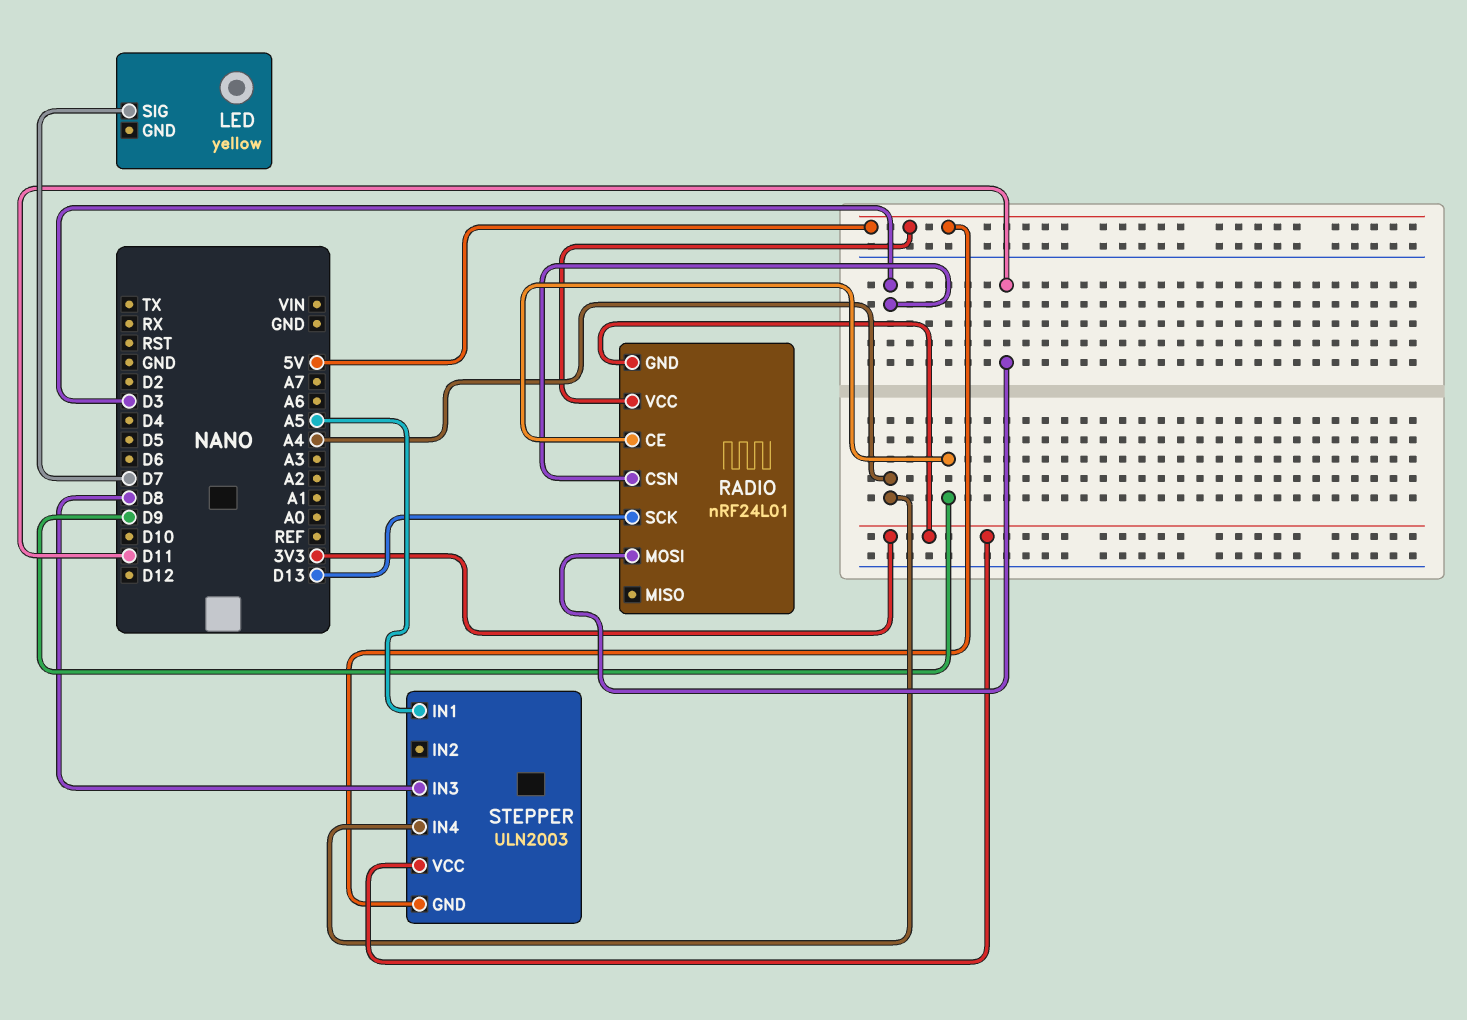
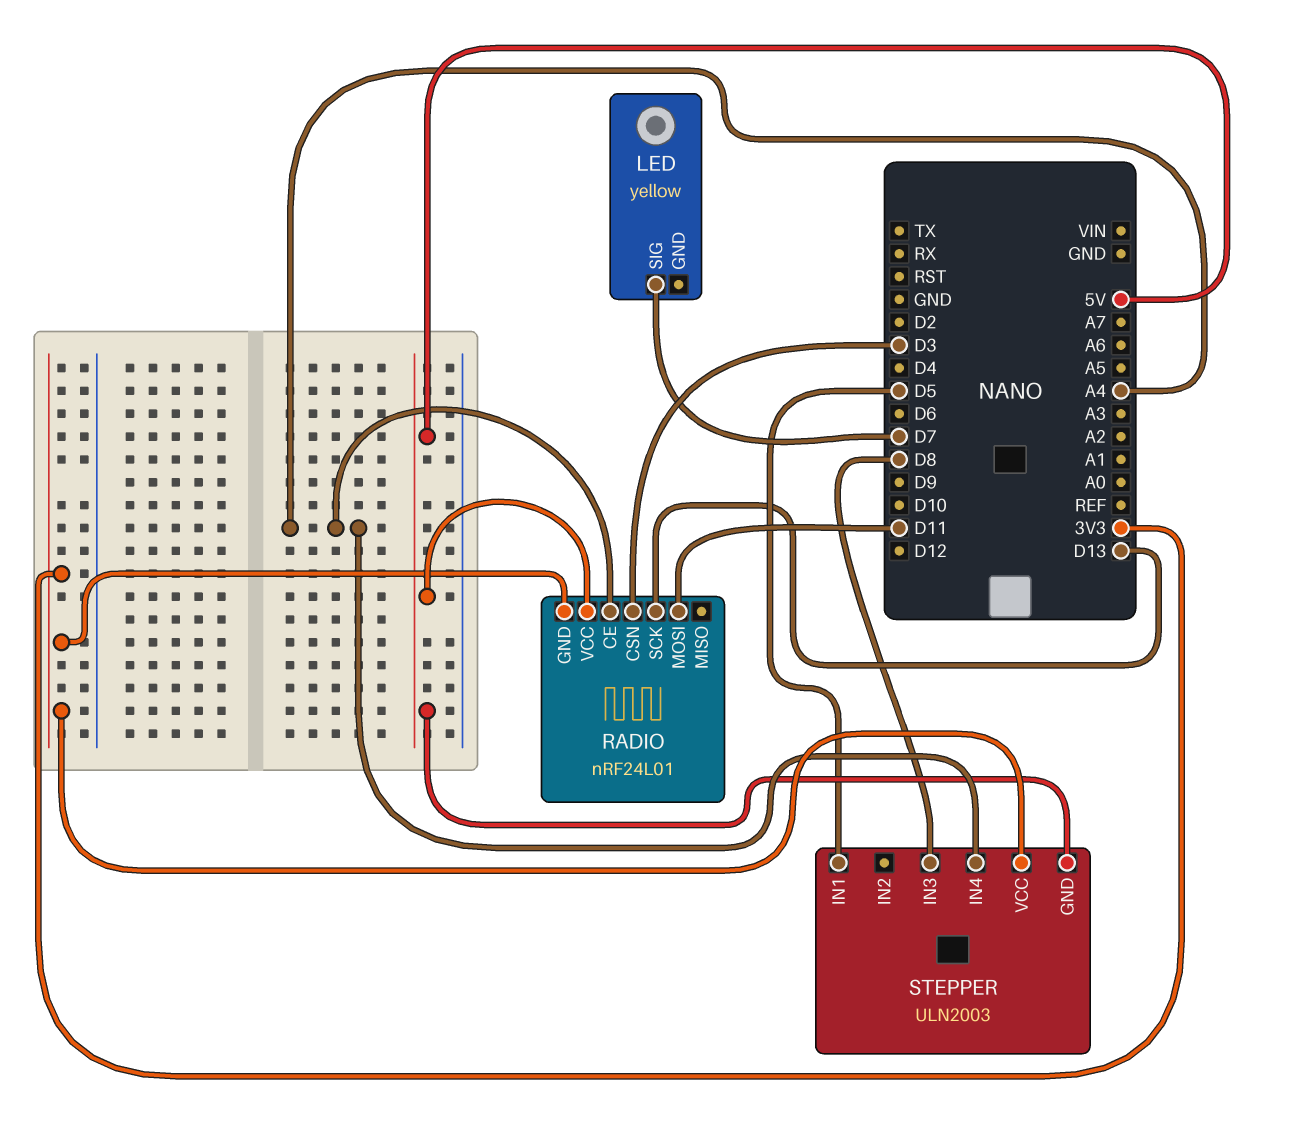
RADIO pin CE: D9 -> A4
STEPPER pin IN1: A5 -> D5

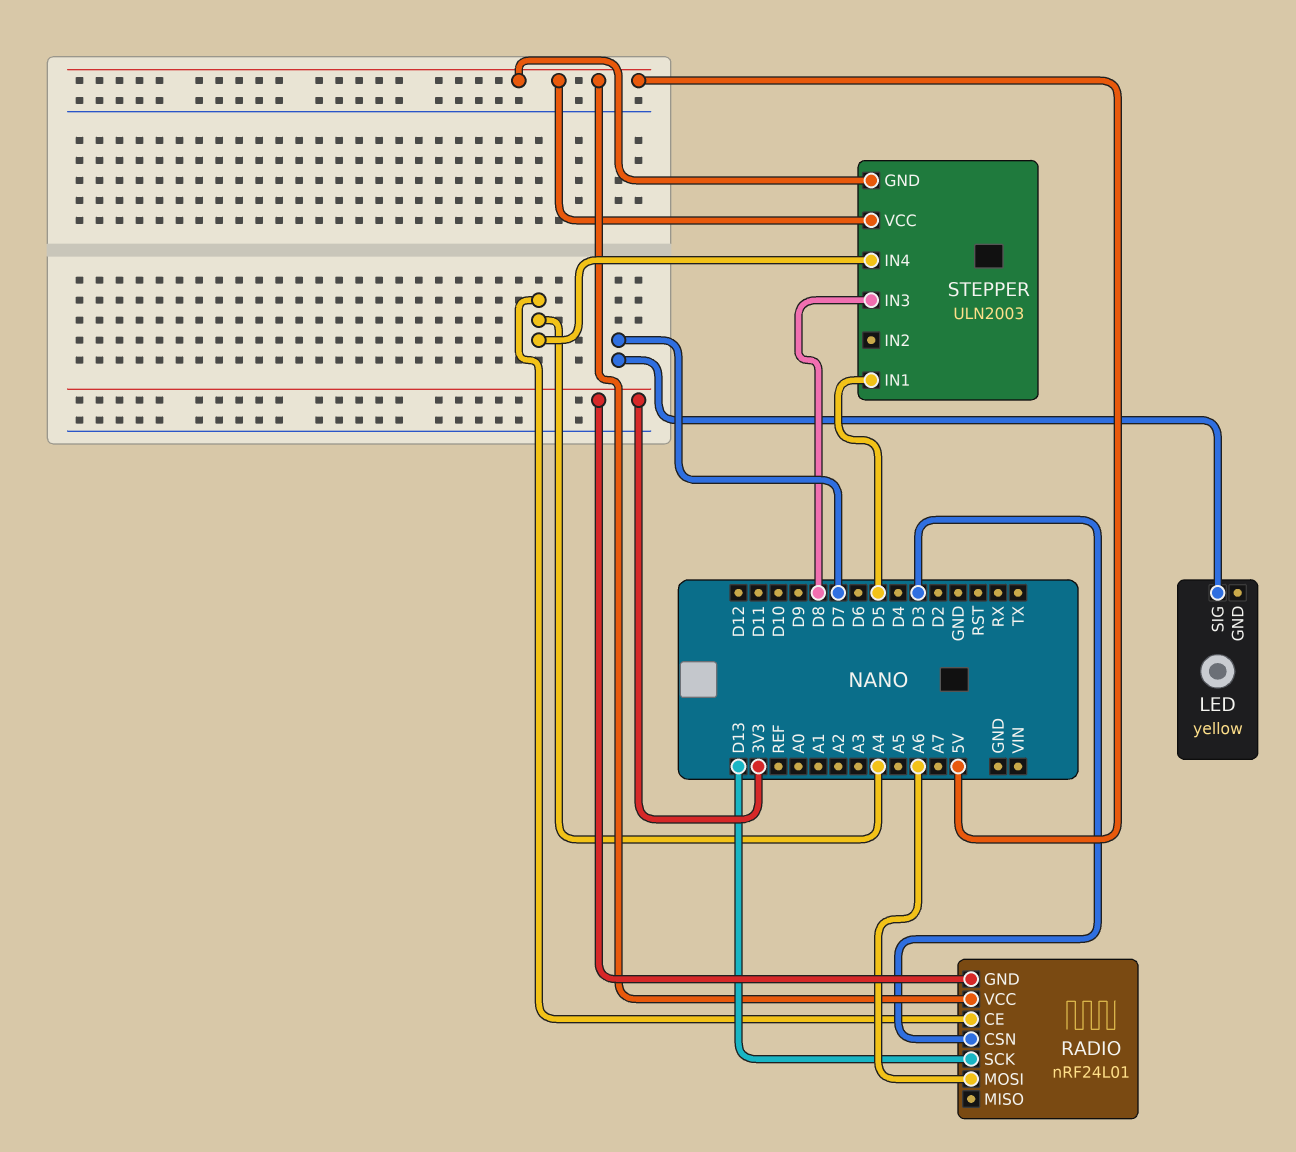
RADIO pin MOSI: D11 -> A6
STEPPER pin VCC: 3V3 -> 5V

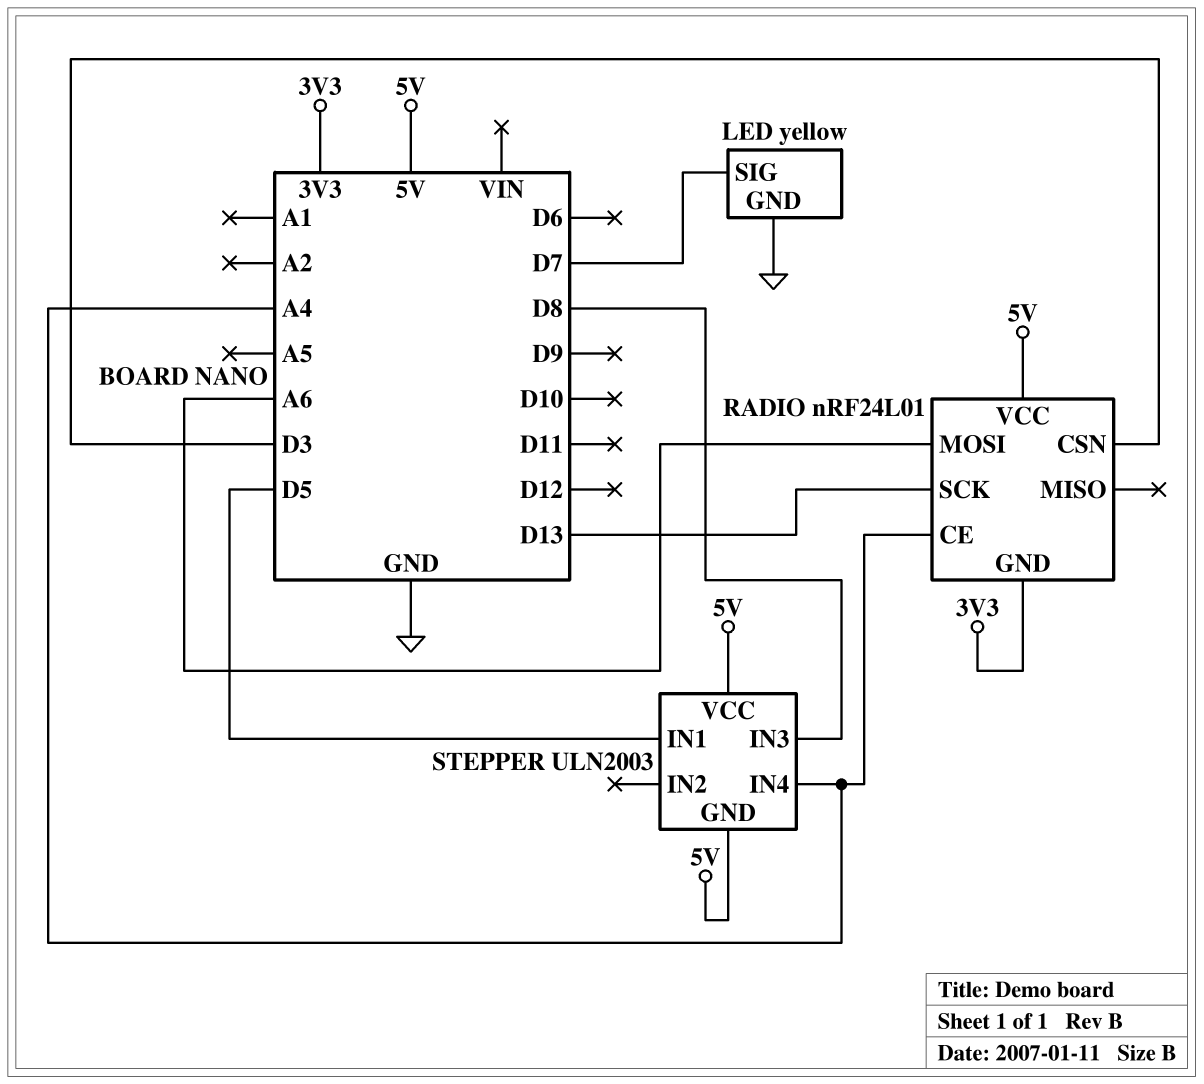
LED pin GND: none -> GND

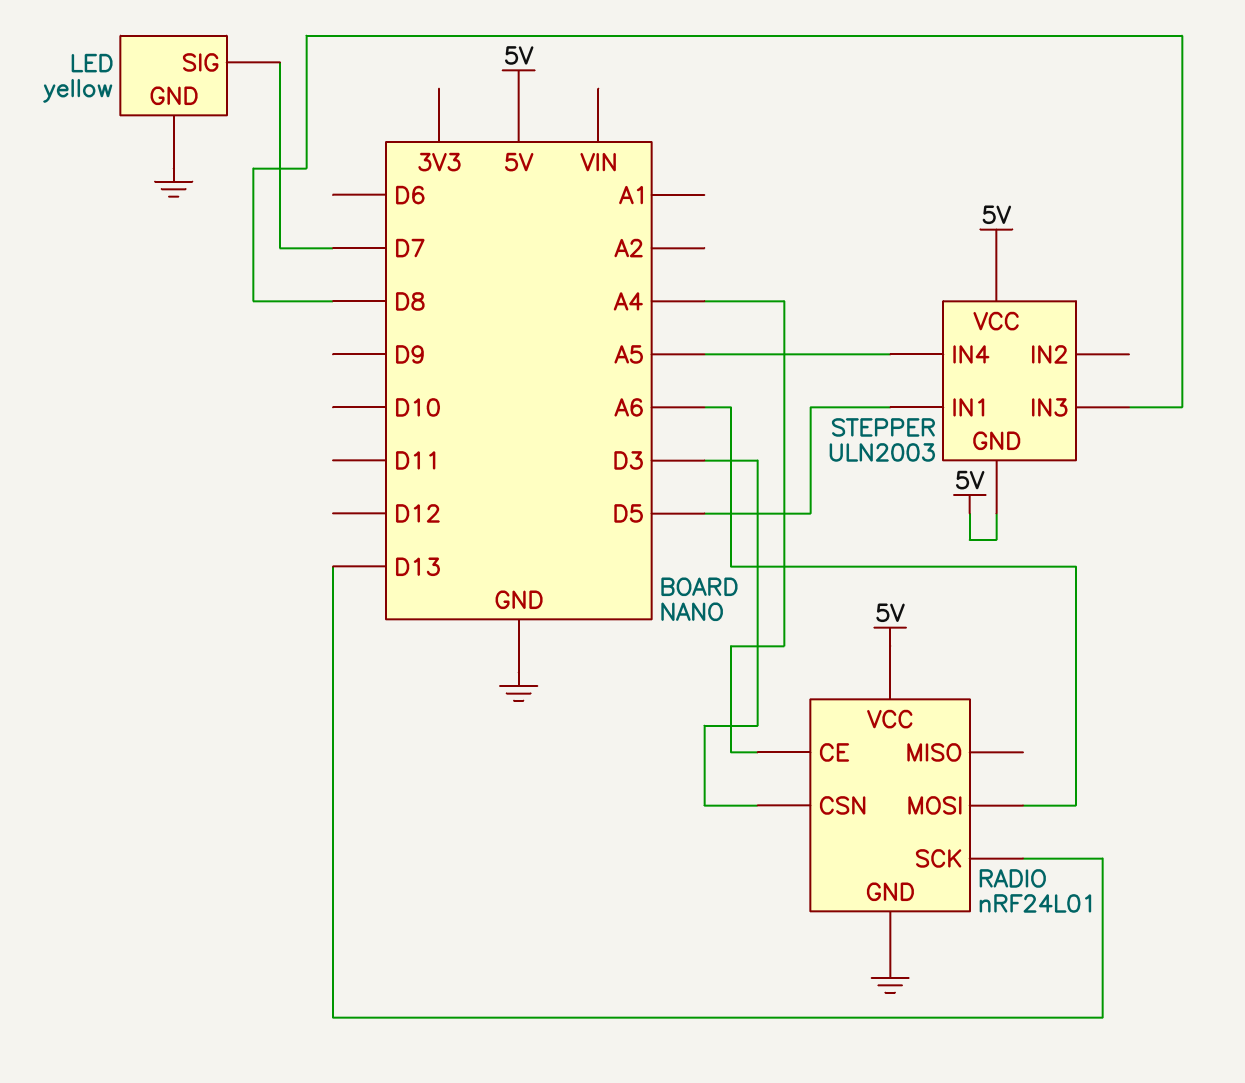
RADIO pin GND: 3V3 -> GND
STEPPER pin IN4: A4 -> A5

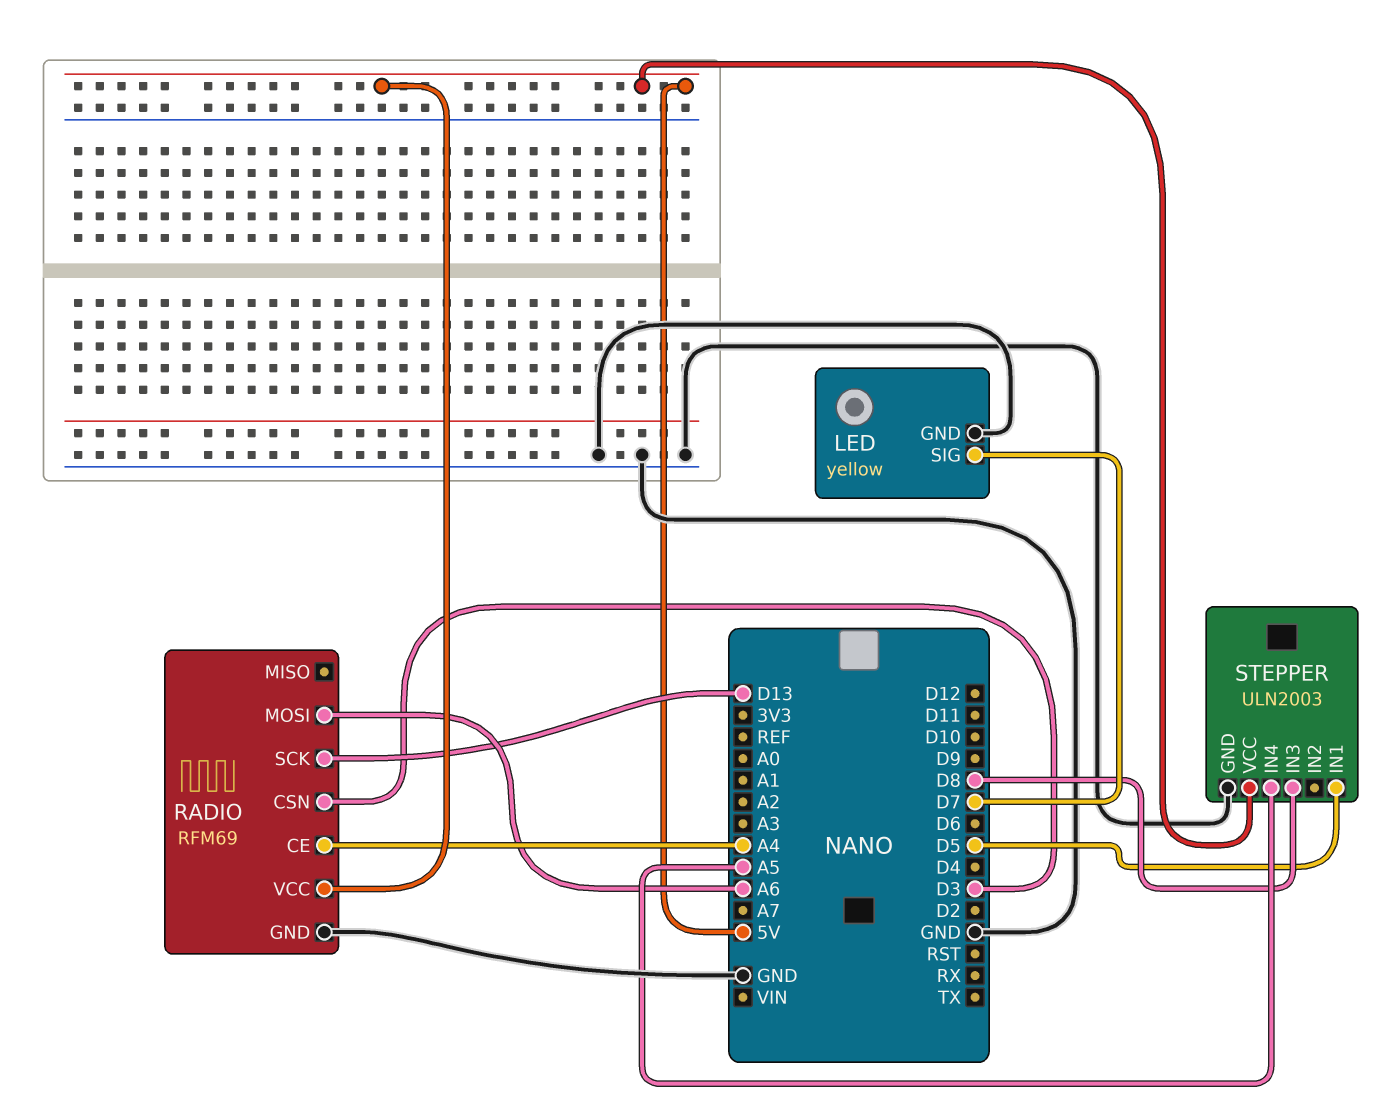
RADIO: nRF24L01 -> RFM69
STEPPER pin GND: 5V -> GND

